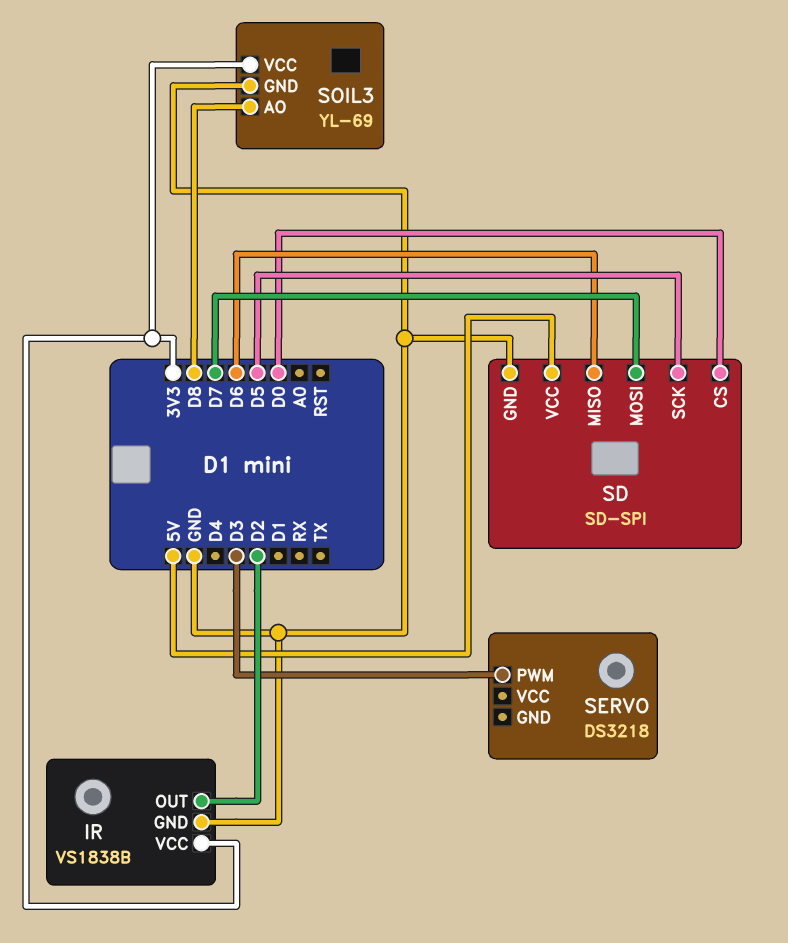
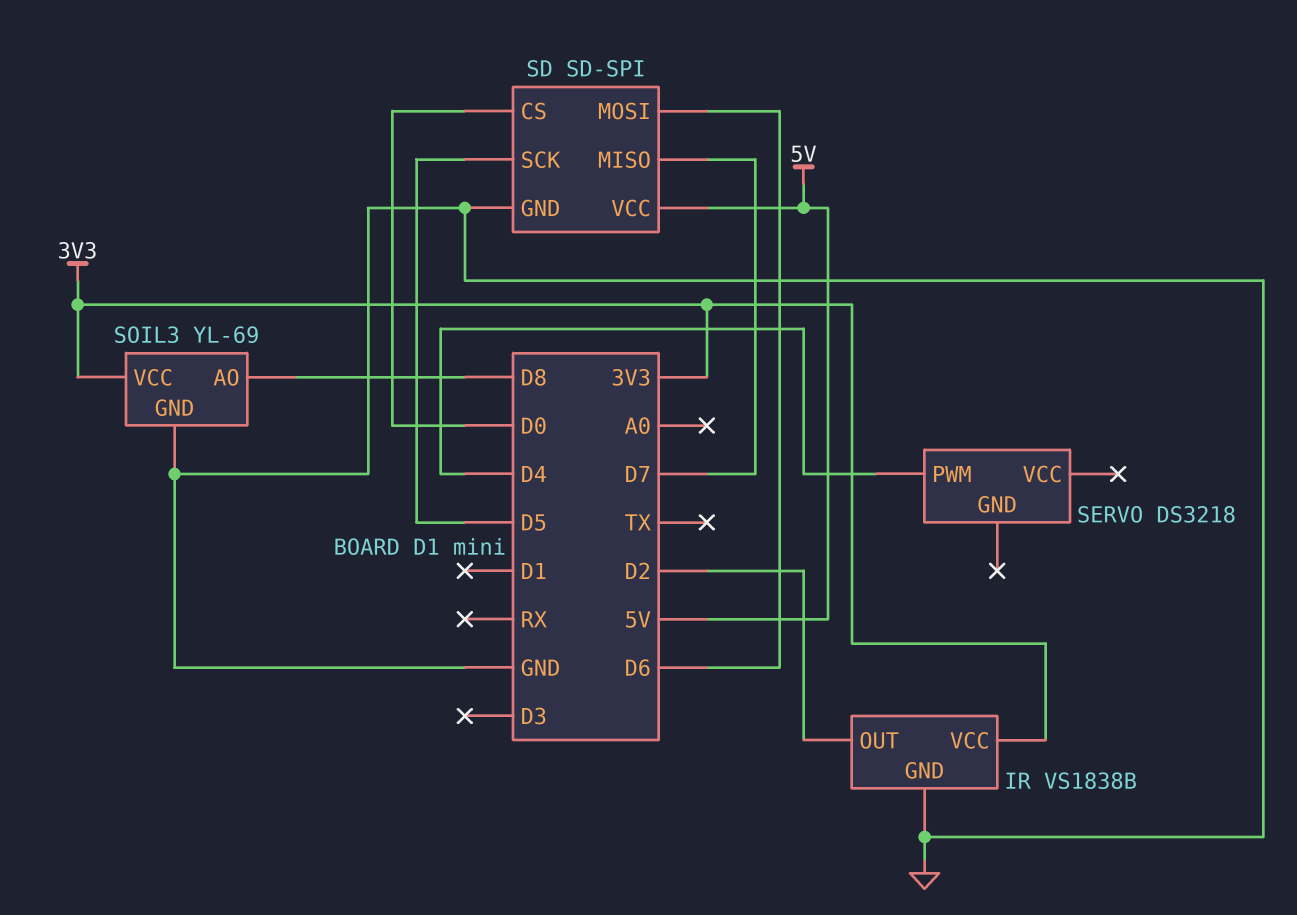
SD pin MISO: D6 -> D7
SD pin MOSI: D7 -> D6
SERVO pin PWM: D3 -> D4

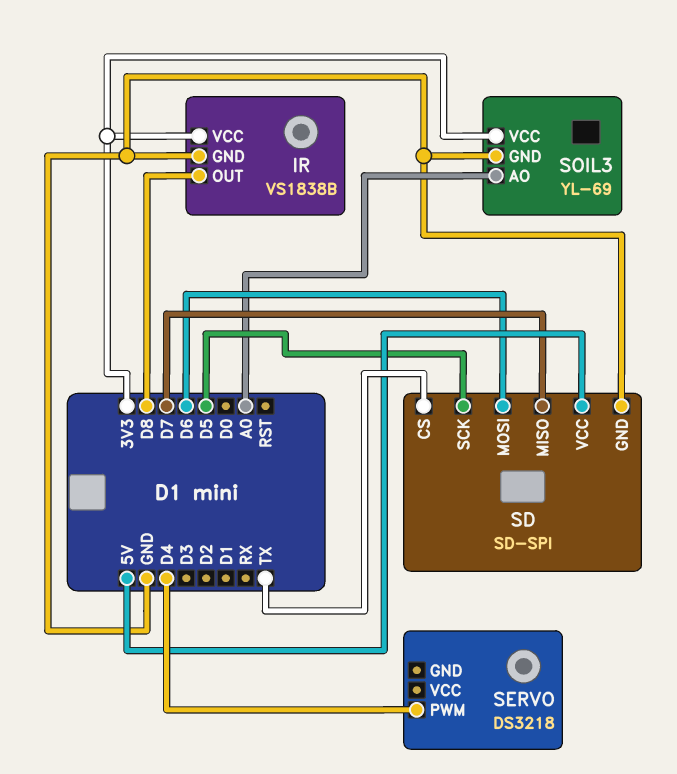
IR pin OUT: D2 -> D8
SD pin CS: D0 -> TX
SOIL3 pin AO: D8 -> A0

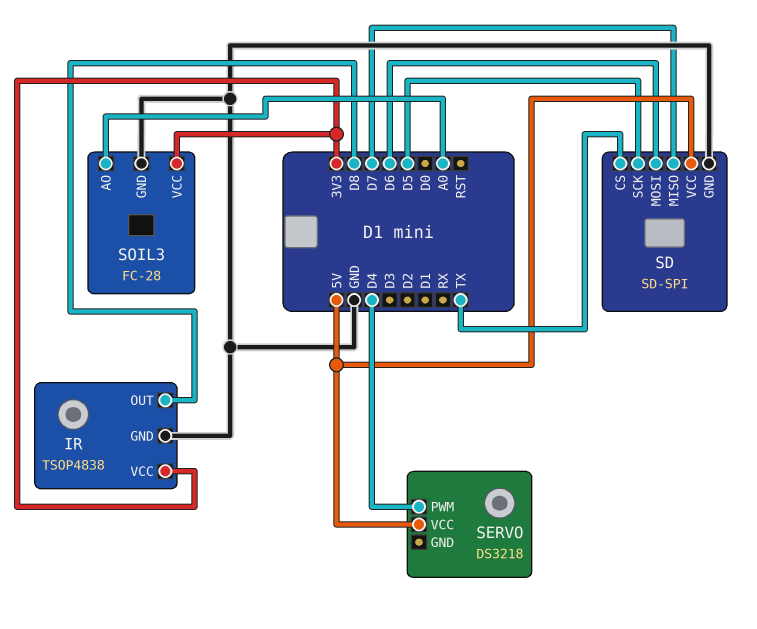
IR: VS1838B -> TSOP4838
SERVO pin VCC: none -> 5V
SOIL3: YL-69 -> FC-28

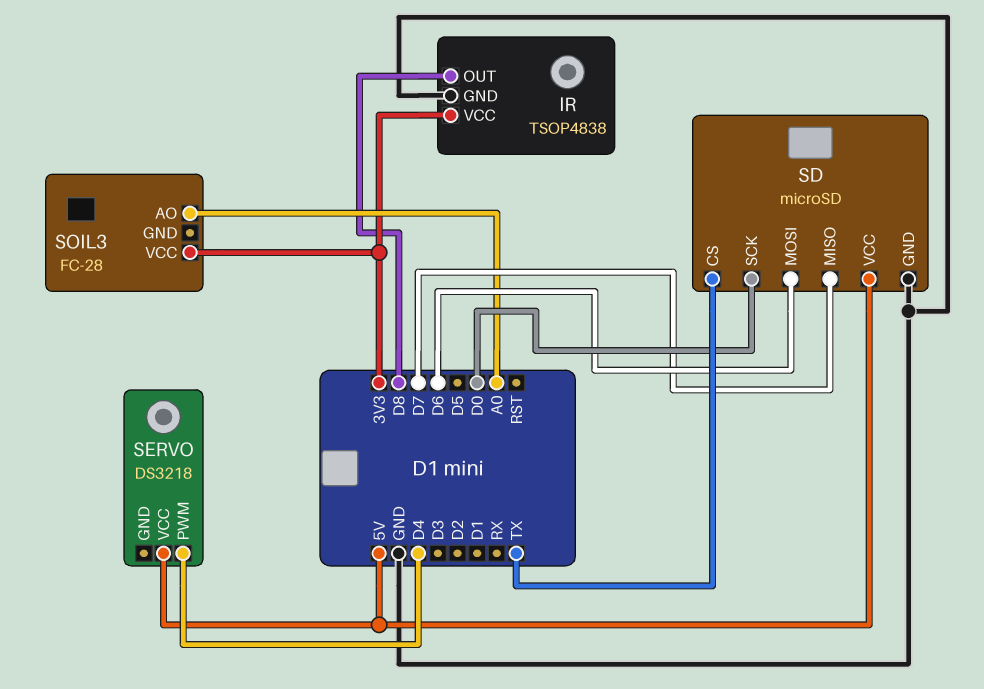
SD: SD-SPI -> microSD
SD pin SCK: D5 -> D0
SOIL3 pin GND: GND -> none

